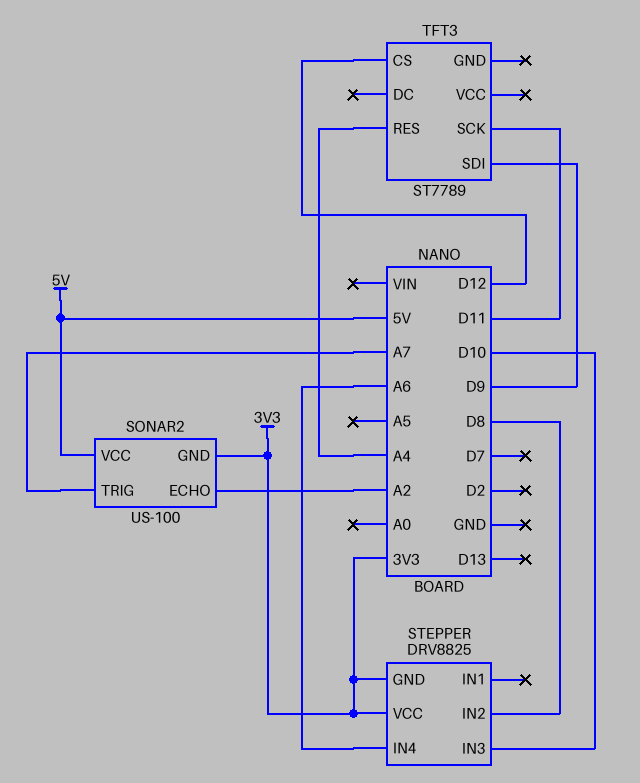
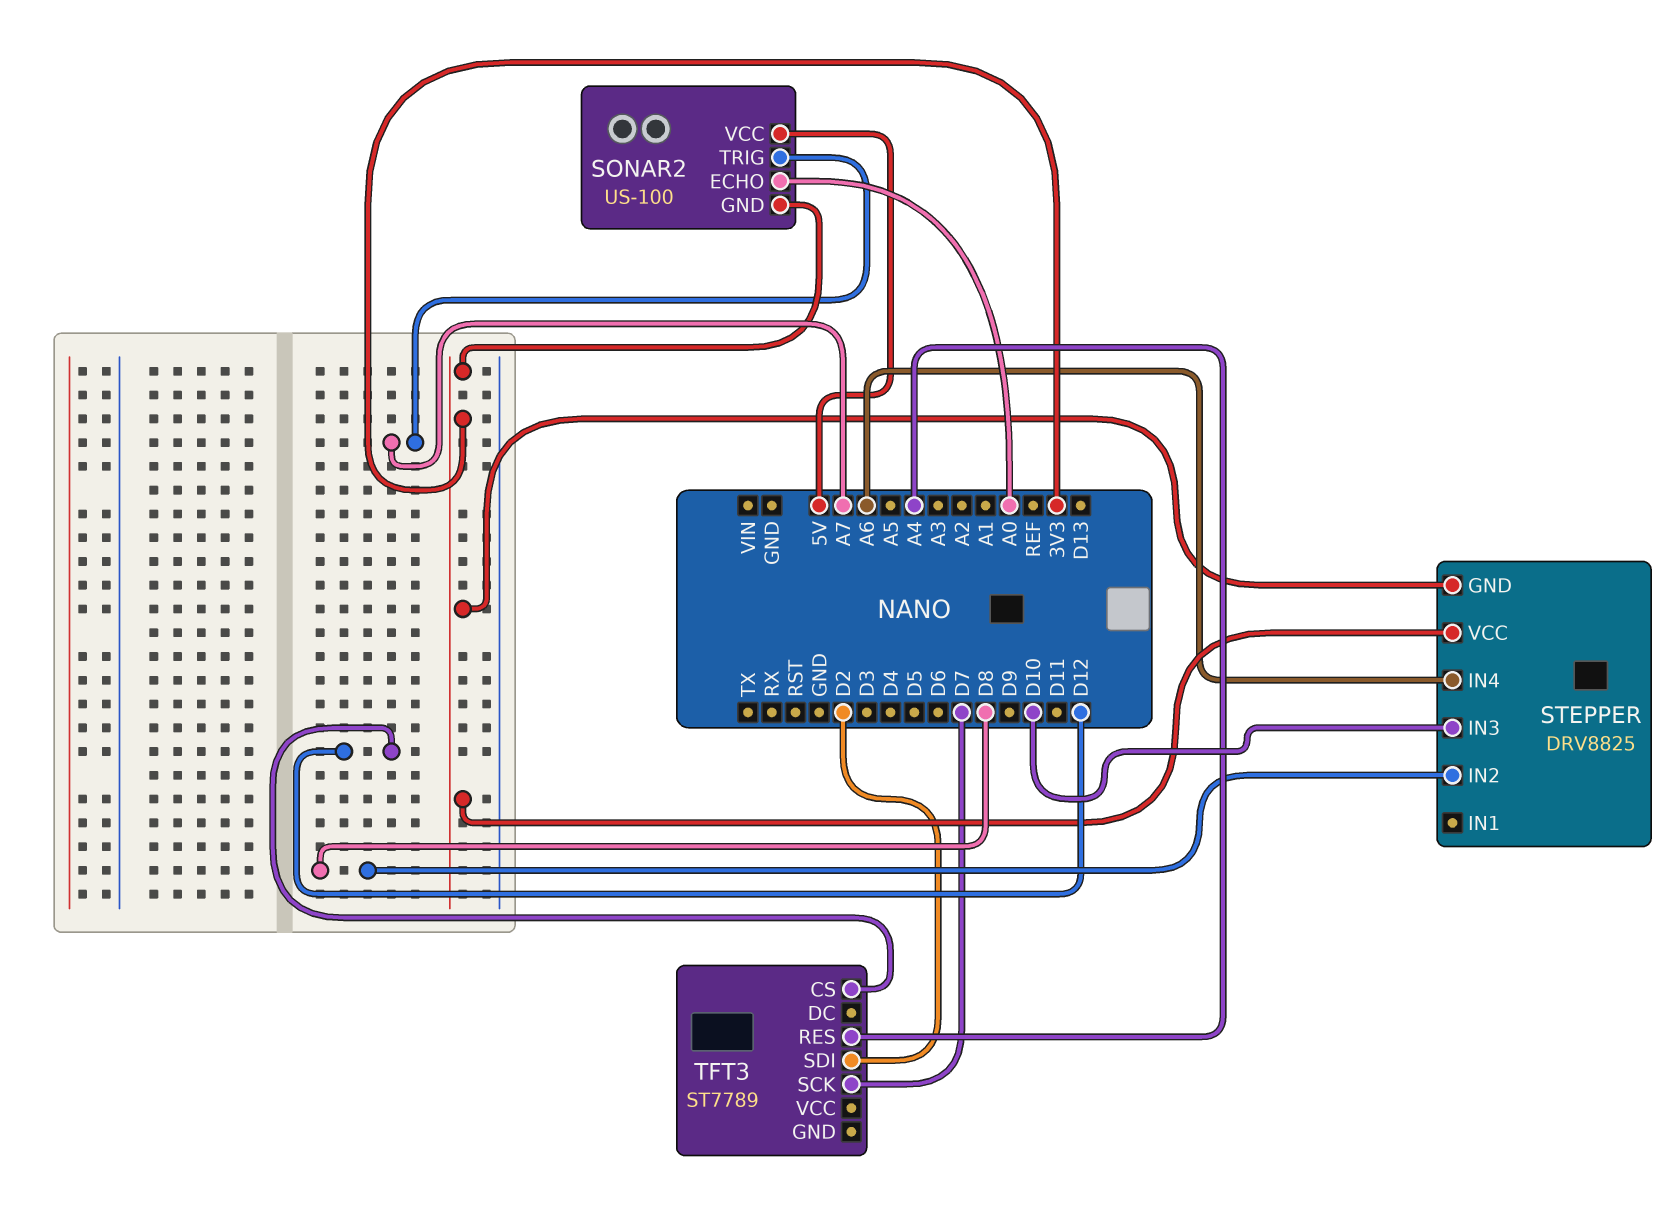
SONAR2 pin ECHO: A2 -> A0
TFT3 pin SCK: D11 -> D7
TFT3 pin SDI: D9 -> D2

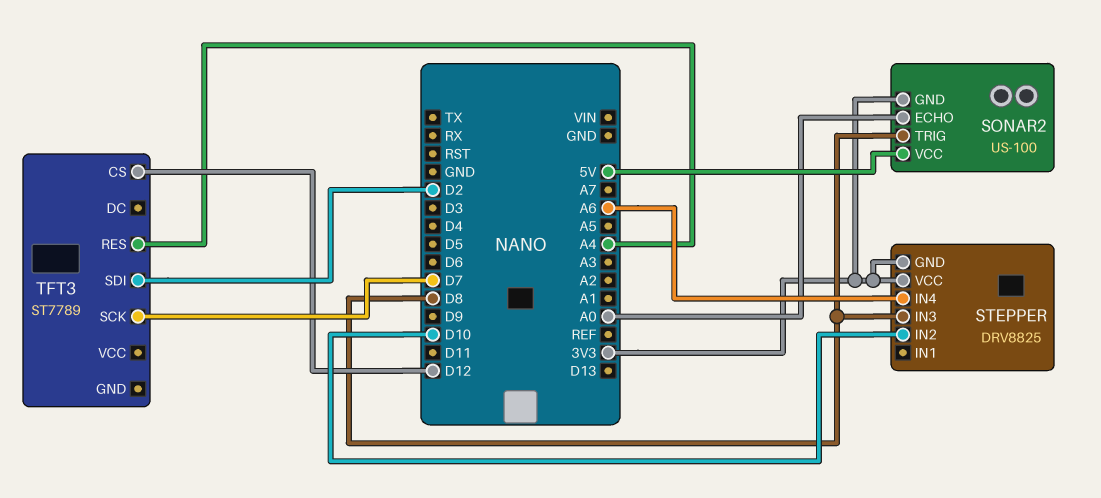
SONAR2 pin TRIG: A7 -> D8
STEPPER pin IN2: D8 -> D10
STEPPER pin IN3: D10 -> D8

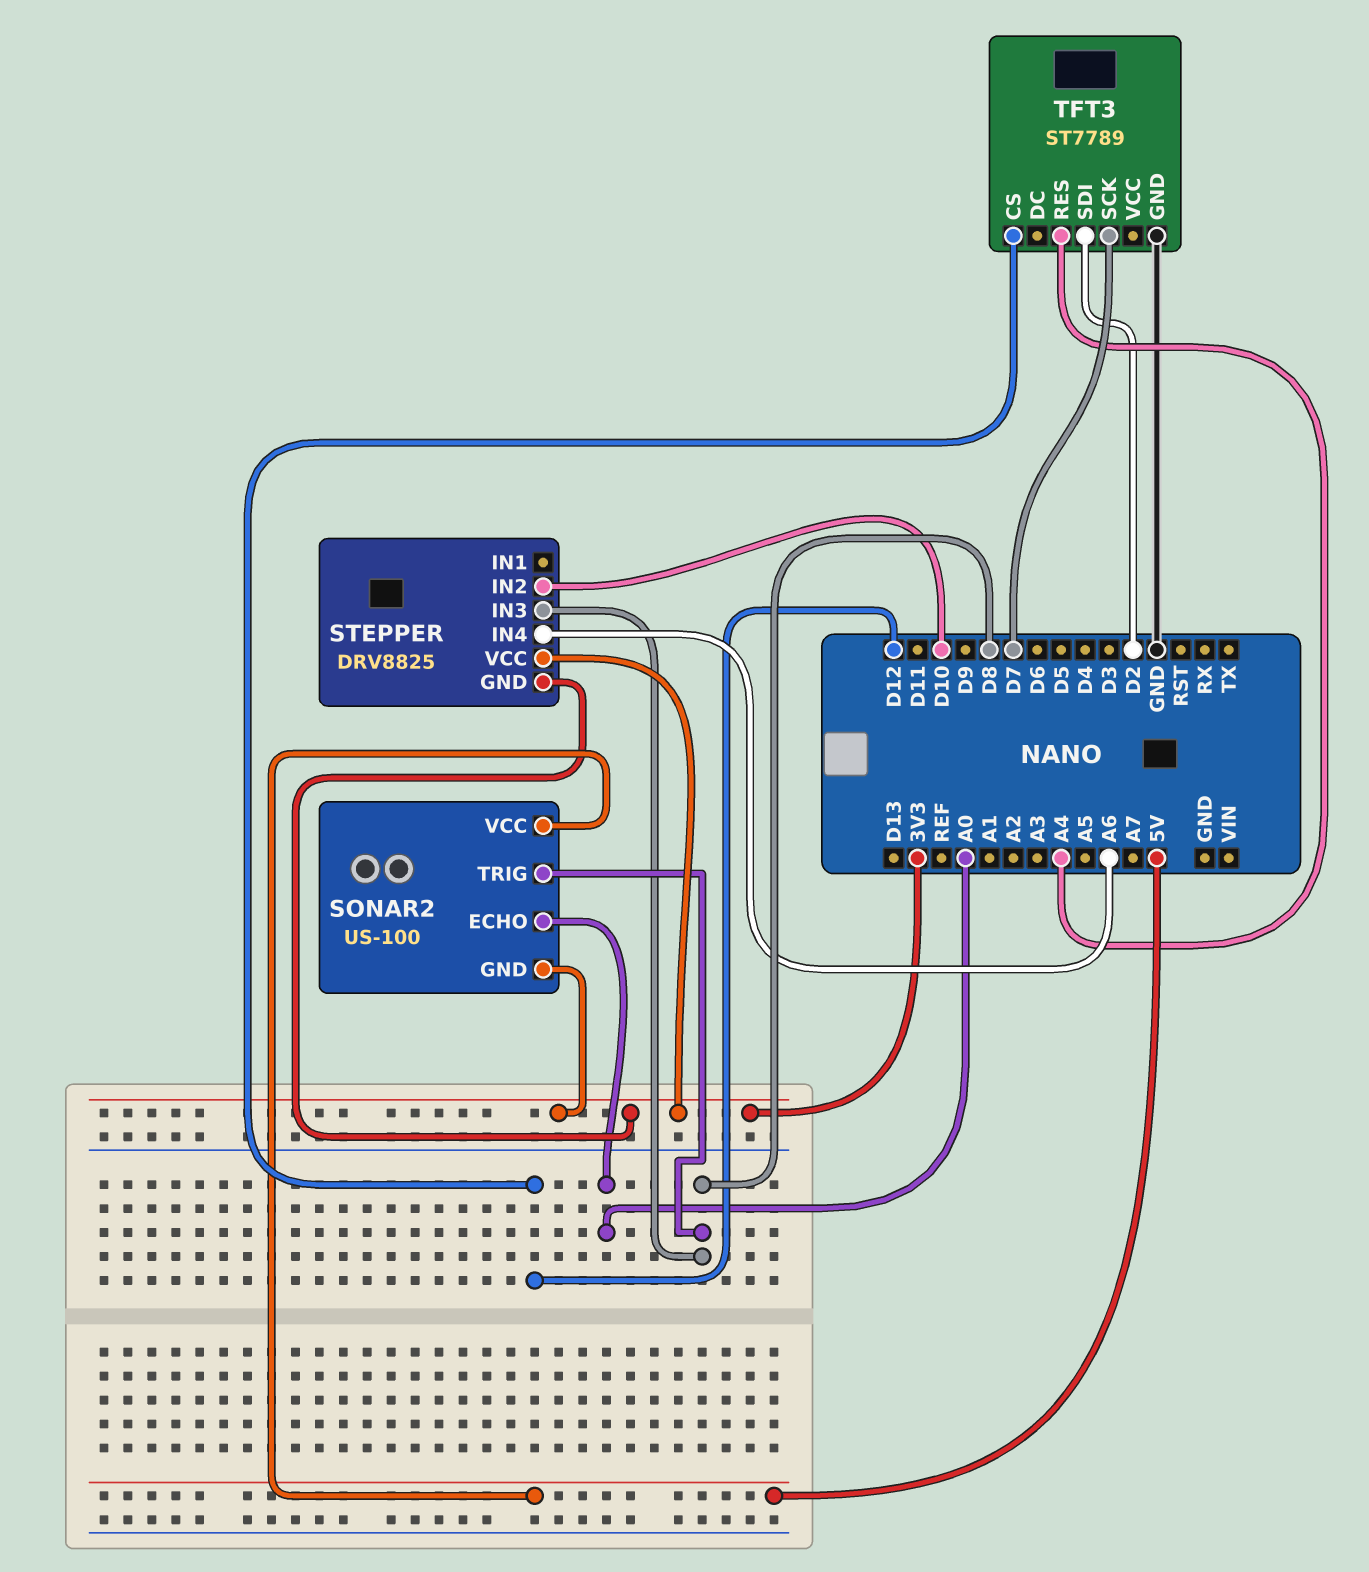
TFT3 pin GND: none -> GND

